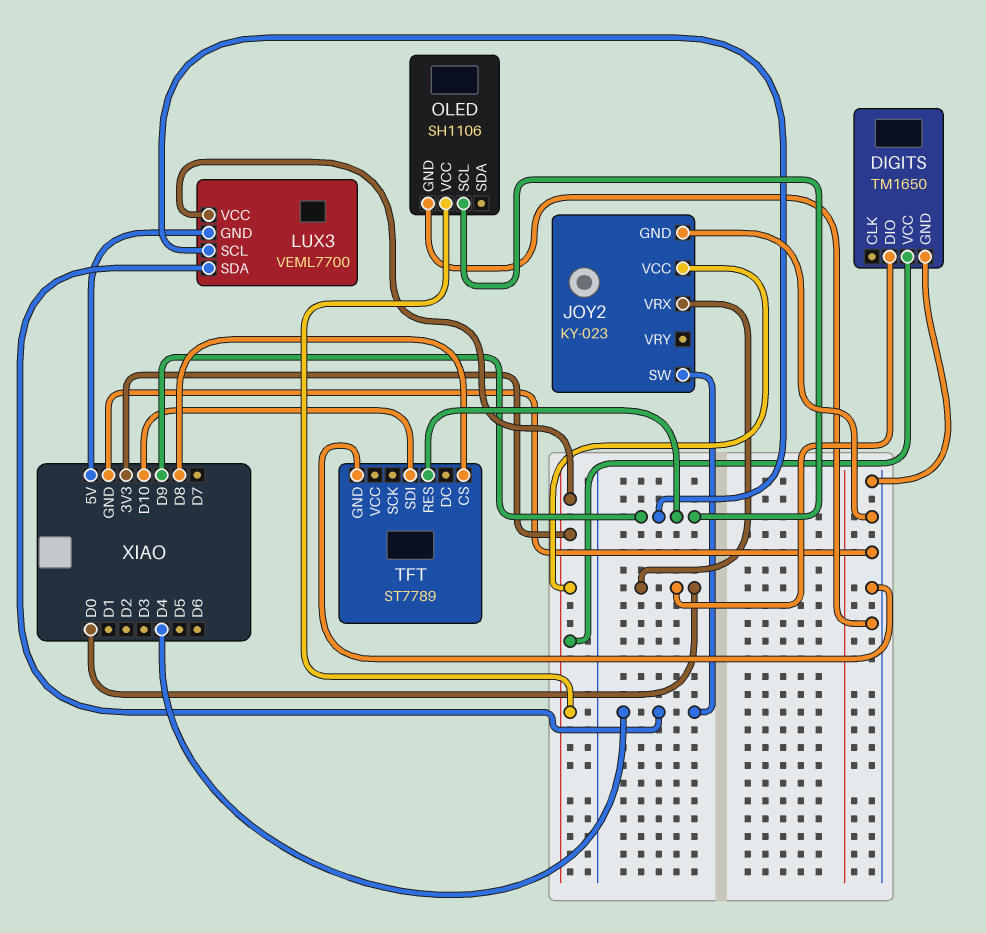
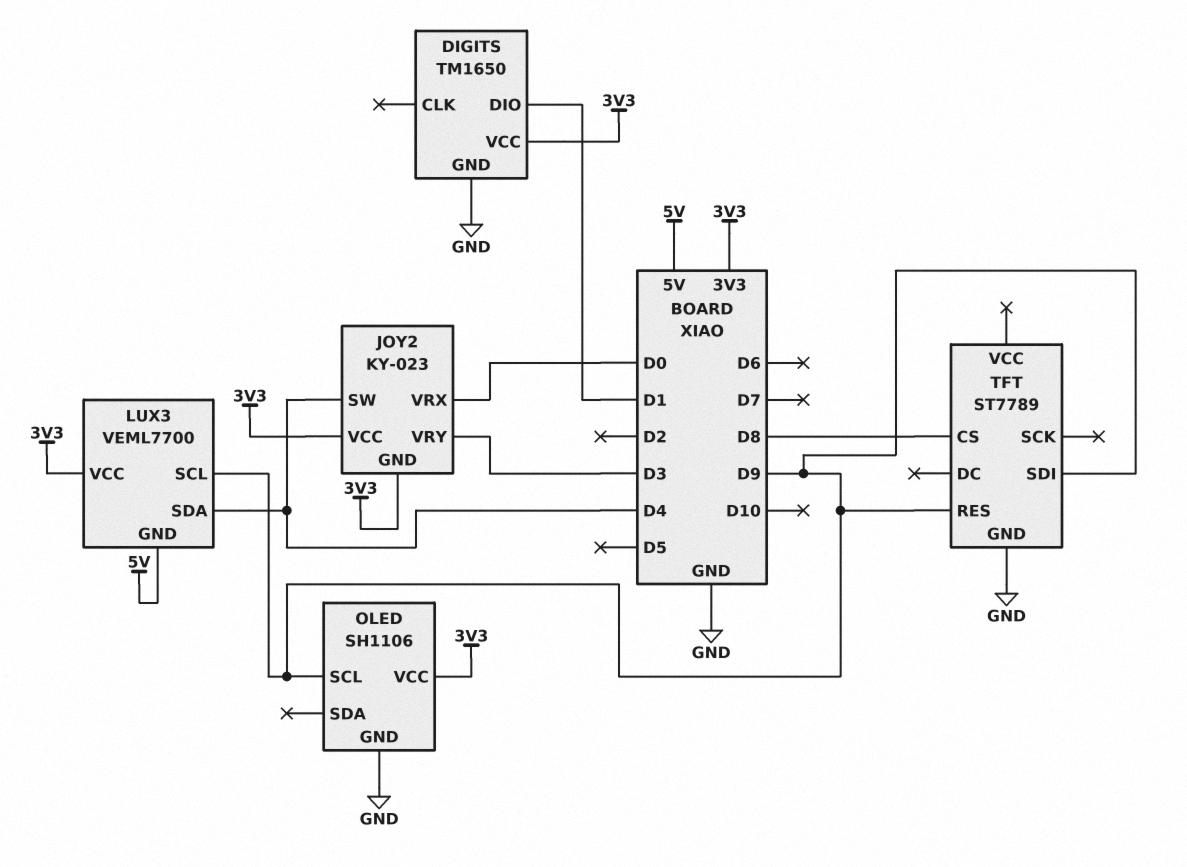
DIGITS pin DIO: D0 -> D1
JOY2 pin GND: GND -> 3V3
JOY2 pin VRY: none -> D3
TFT pin SDI: D10 -> D9

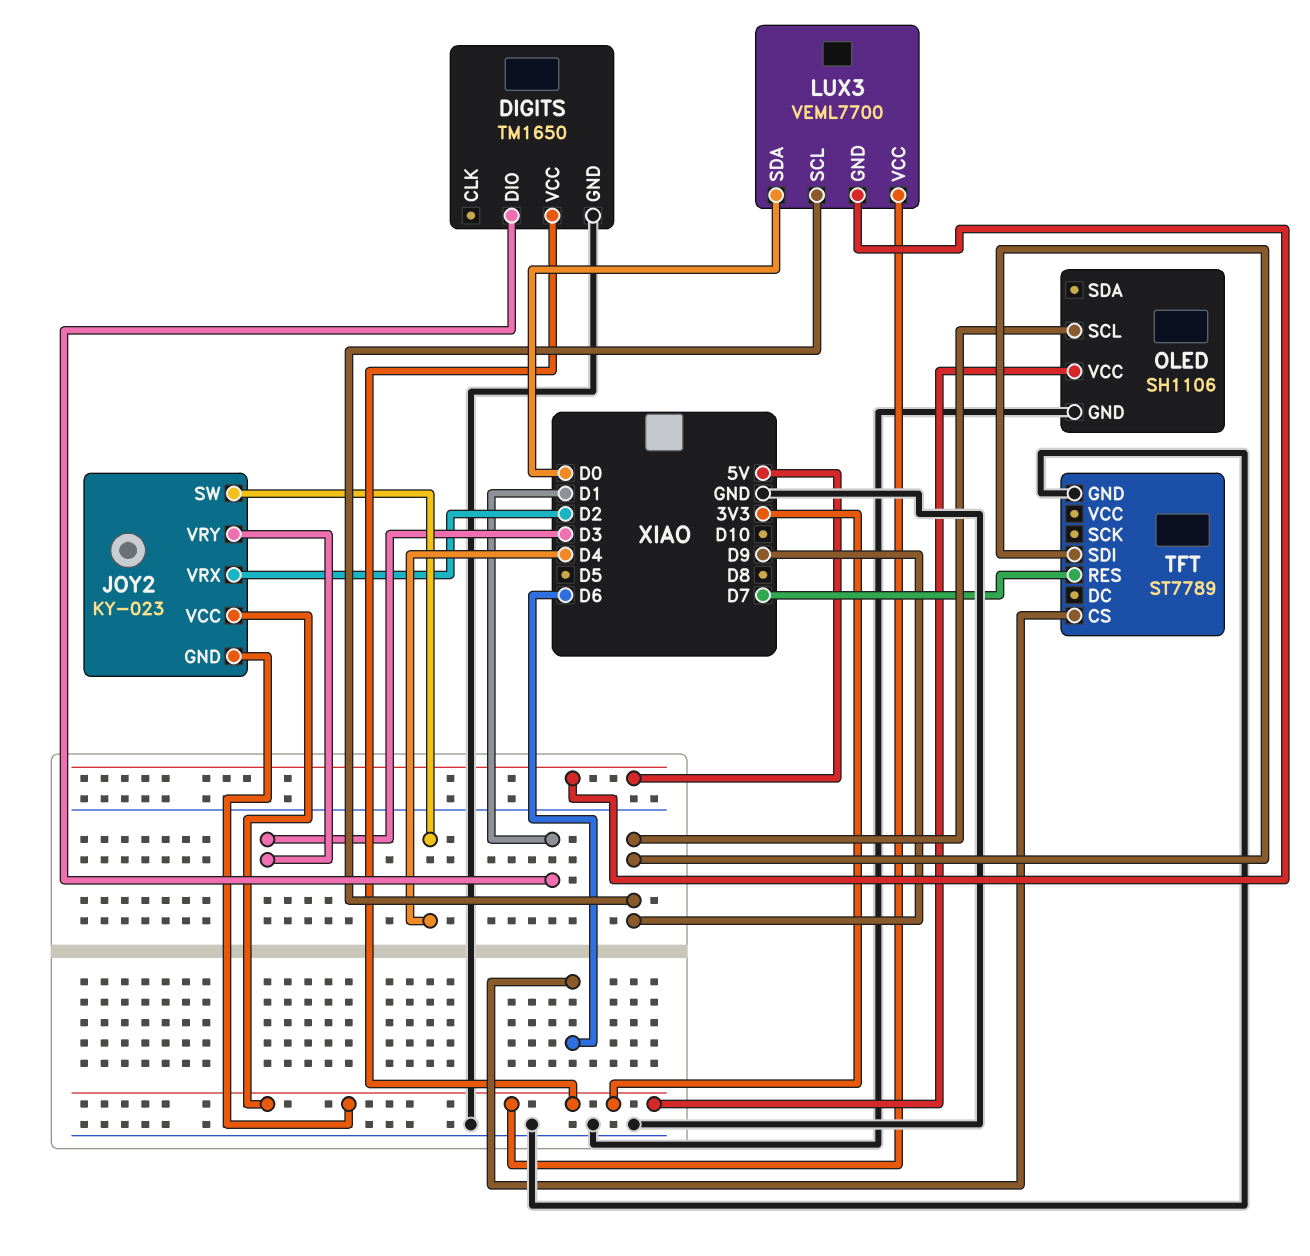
JOY2 pin VRX: D0 -> D2
LUX3 pin SDA: D4 -> D0
TFT pin CS: D8 -> D6
TFT pin RES: D9 -> D7

